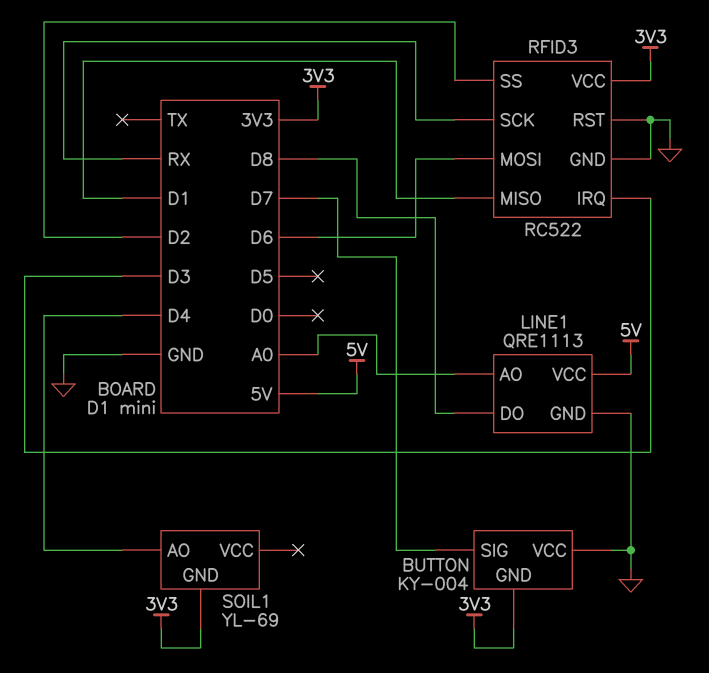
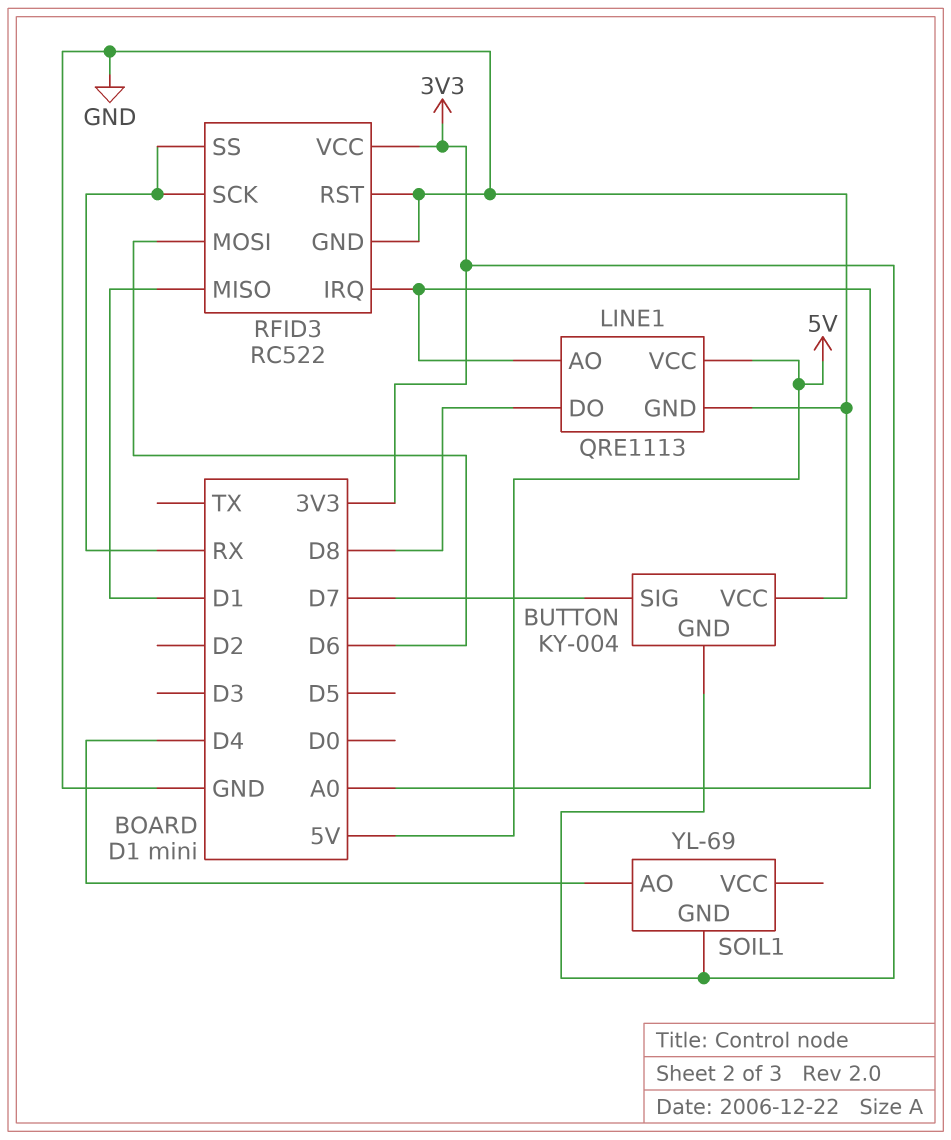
RFID3 pin IRQ: D3 -> A0
RFID3 pin SS: D2 -> RX

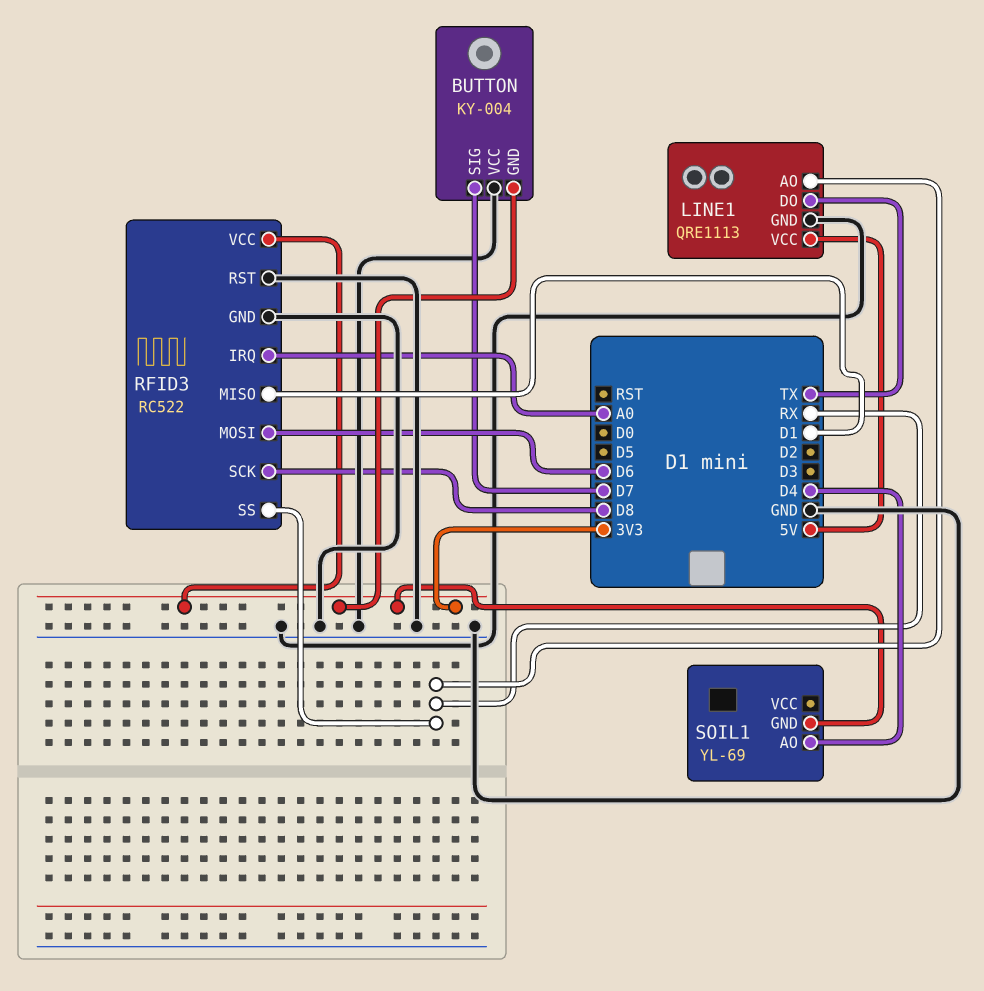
LINE1 pin AO: A0 -> RX
LINE1 pin DO: D8 -> TX
RFID3 pin SCK: RX -> D8

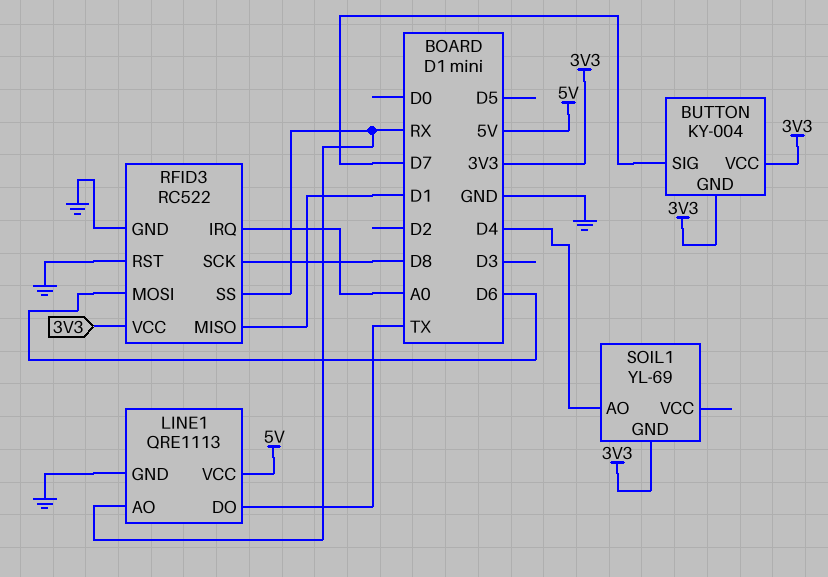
BUTTON pin VCC: GND -> 3V3

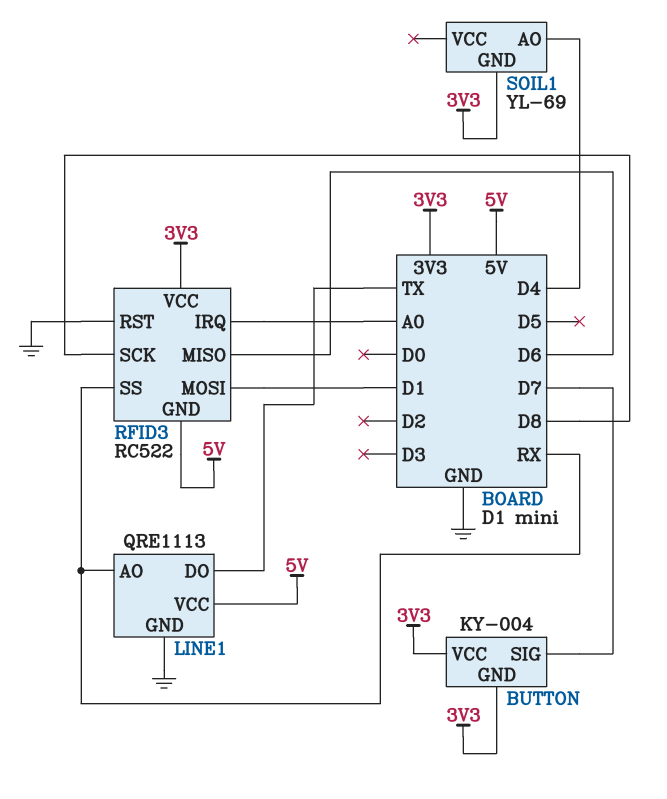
RFID3 pin GND: GND -> 5V
RFID3 pin MISO: D1 -> D6
RFID3 pin MOSI: D6 -> D1

